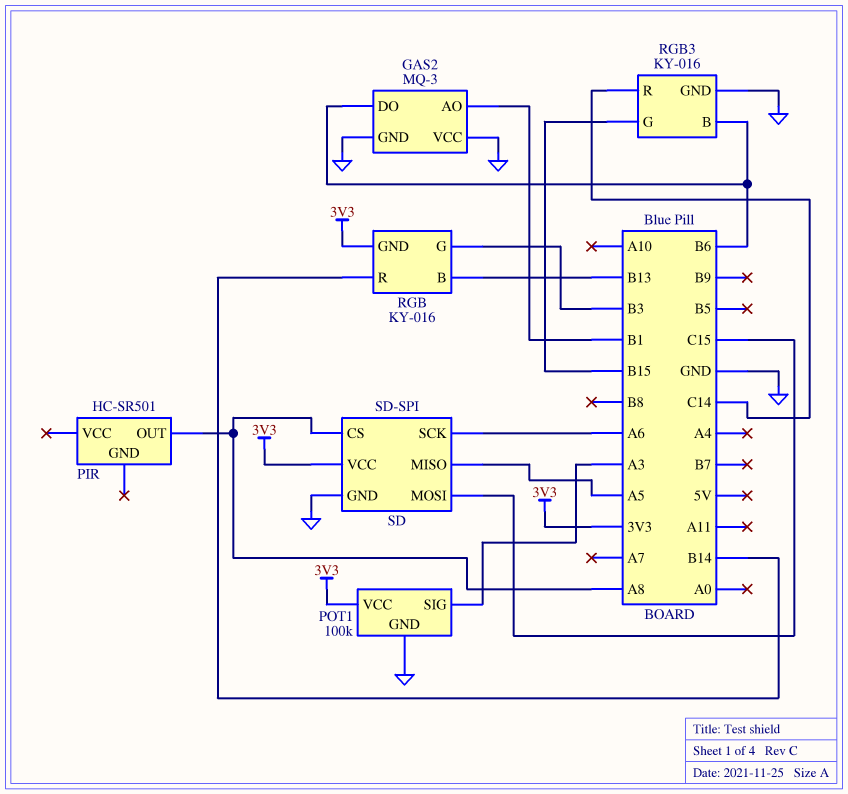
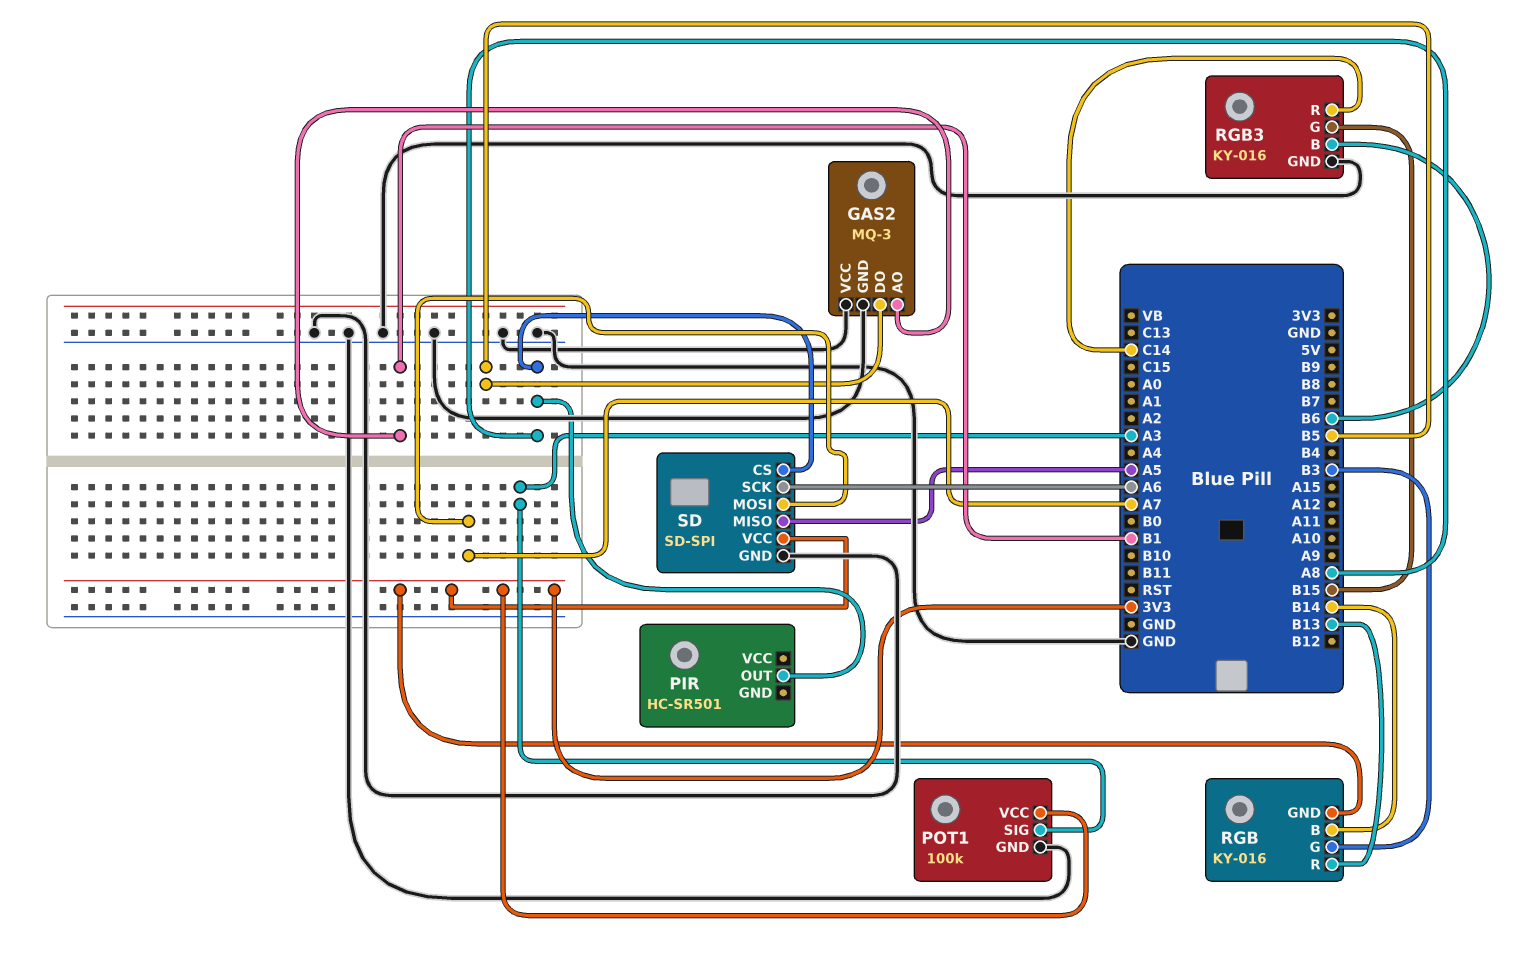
GAS2 pin DO: B6 -> B5
RGB pin B: B13 -> B14
RGB pin R: B14 -> B13
SD pin MOSI: C15 -> A7

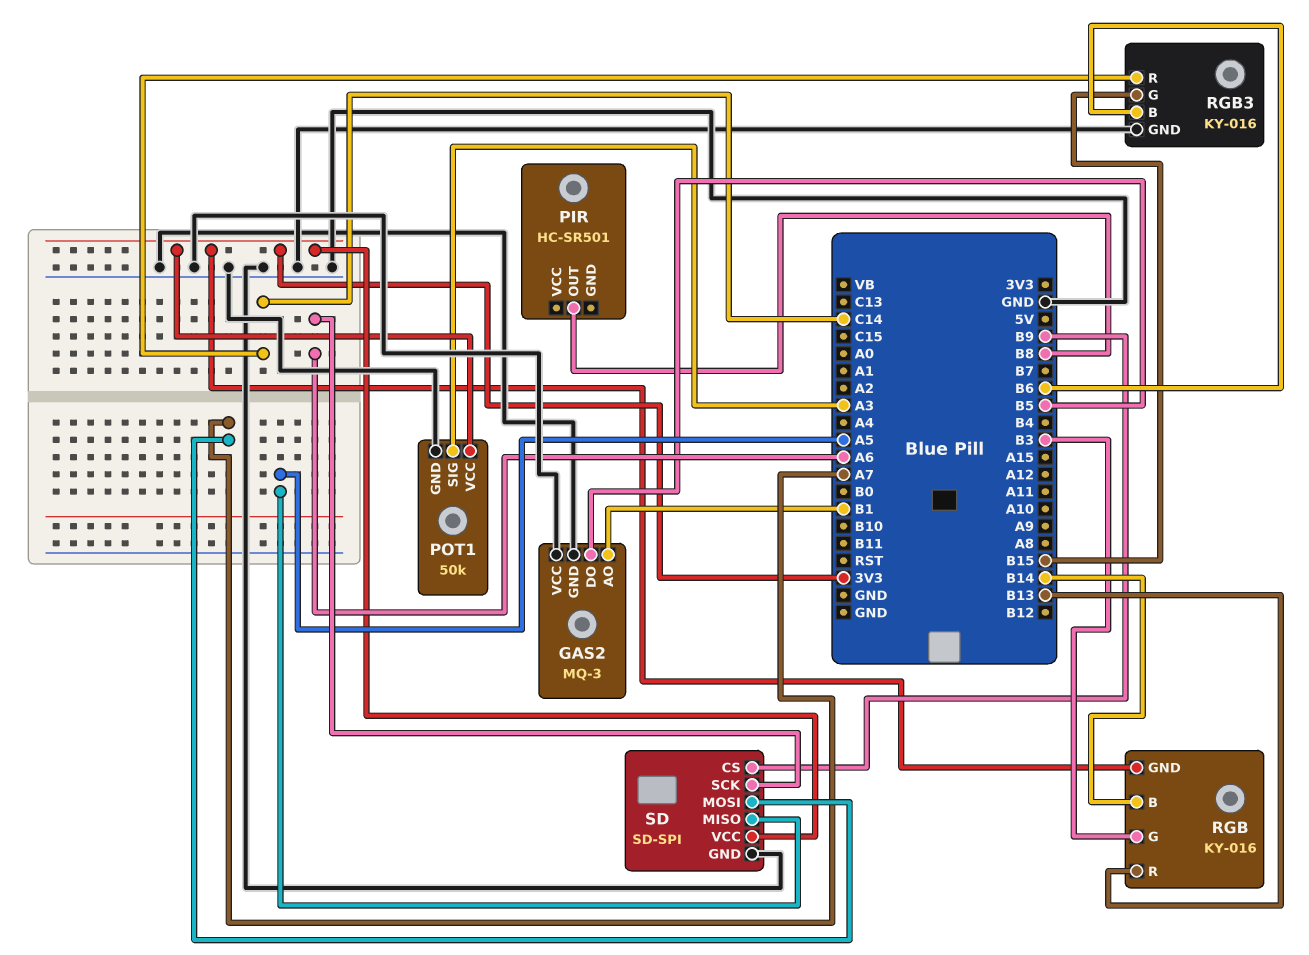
PIR pin OUT: A8 -> B8
POT1: 100k -> 50k
SD pin CS: A8 -> B9

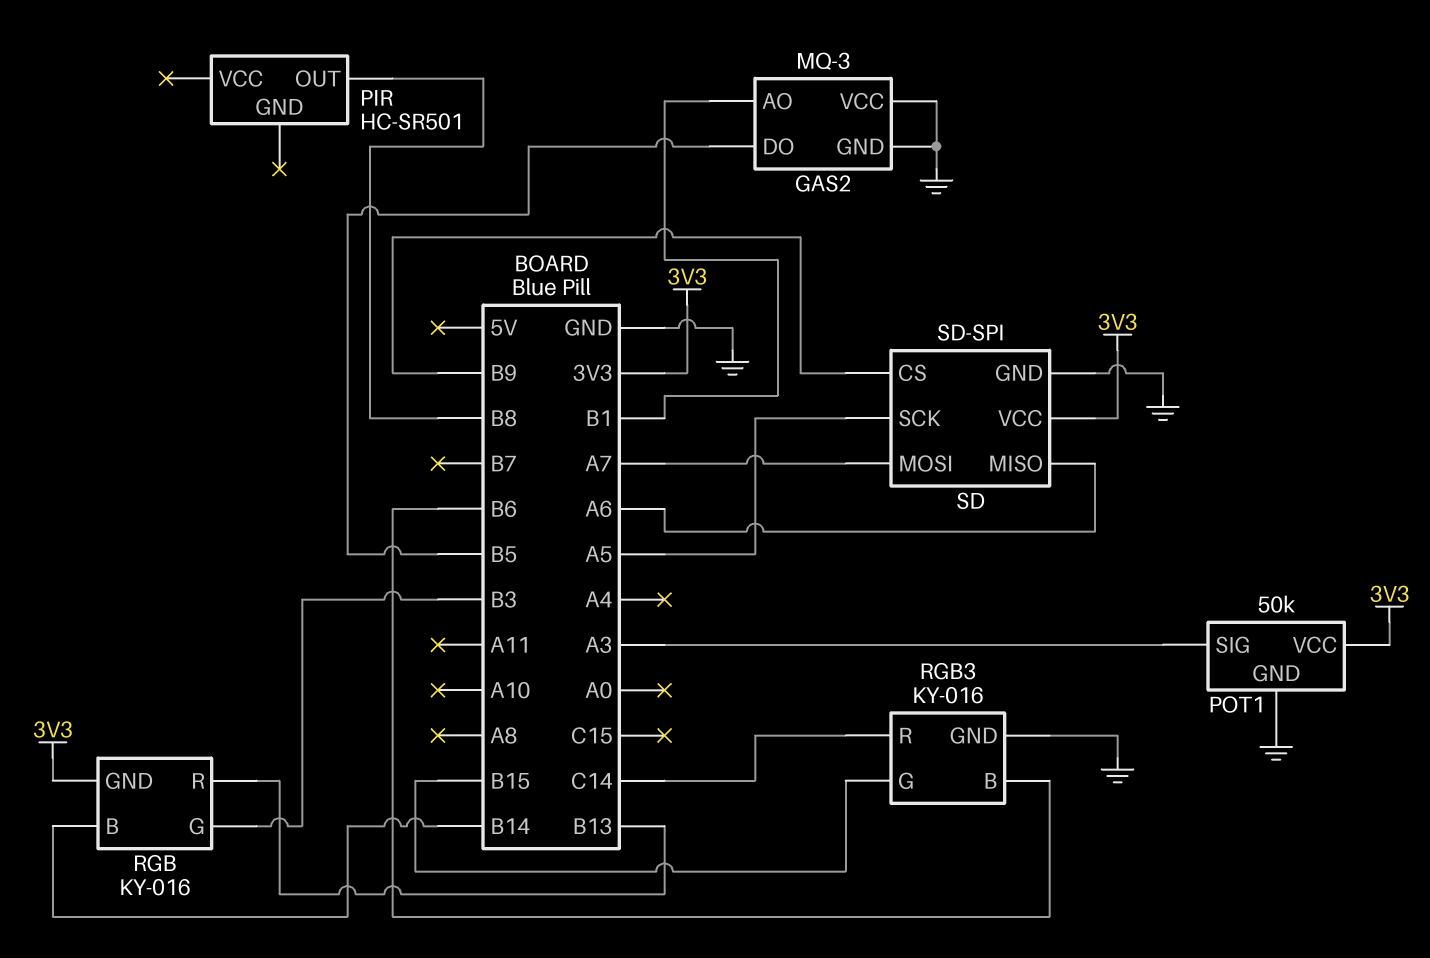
SD pin MISO: A5 -> A6
SD pin SCK: A6 -> A5

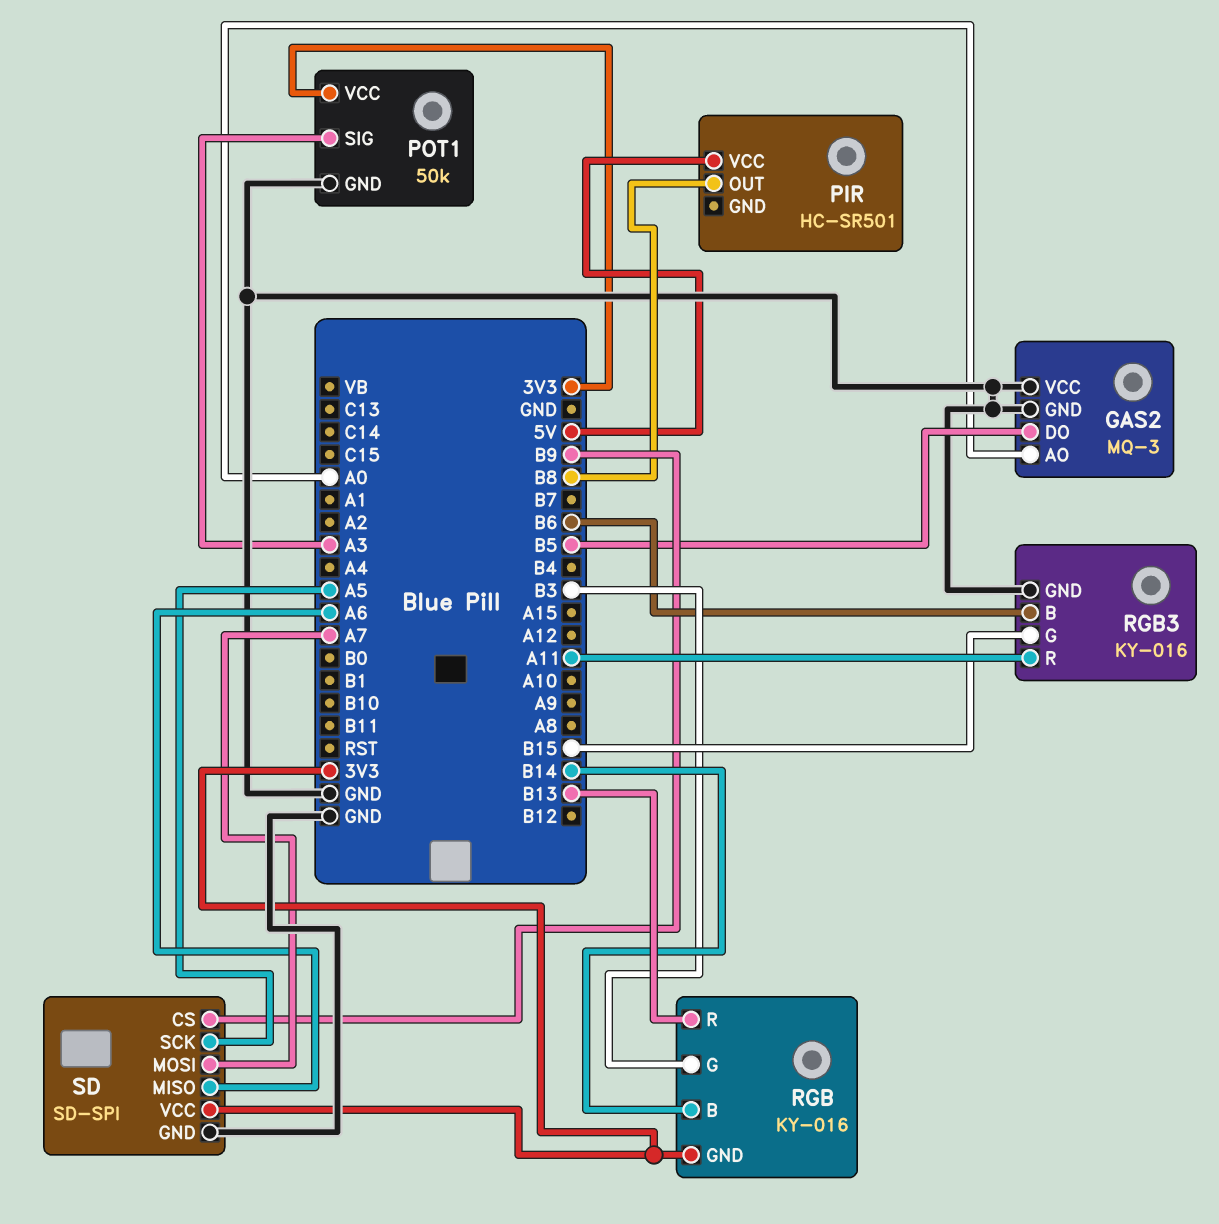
GAS2 pin AO: B1 -> A0
PIR pin VCC: none -> 5V
RGB3 pin R: C14 -> A11

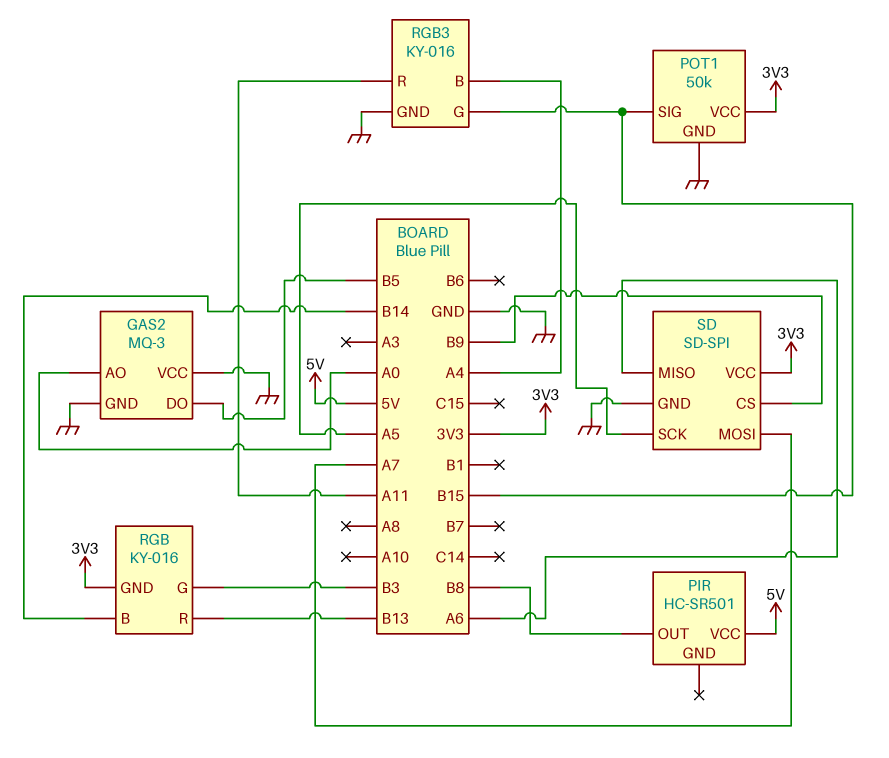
POT1 pin SIG: A3 -> B15
RGB3 pin B: B6 -> A4

